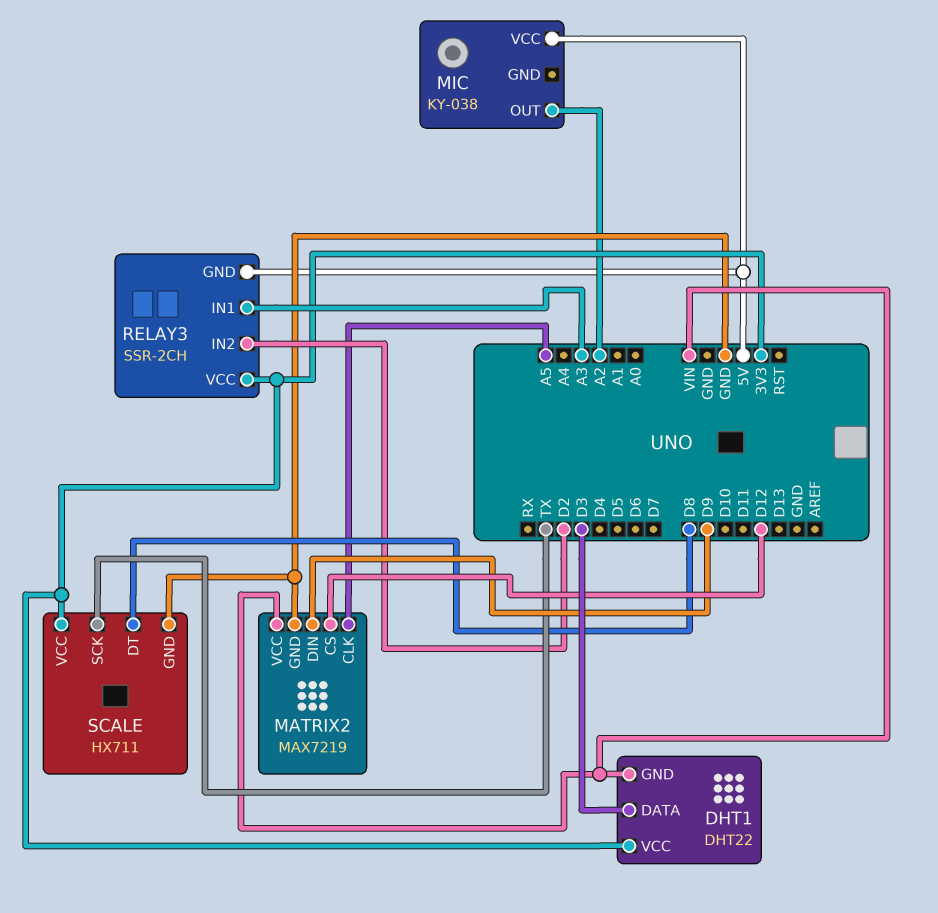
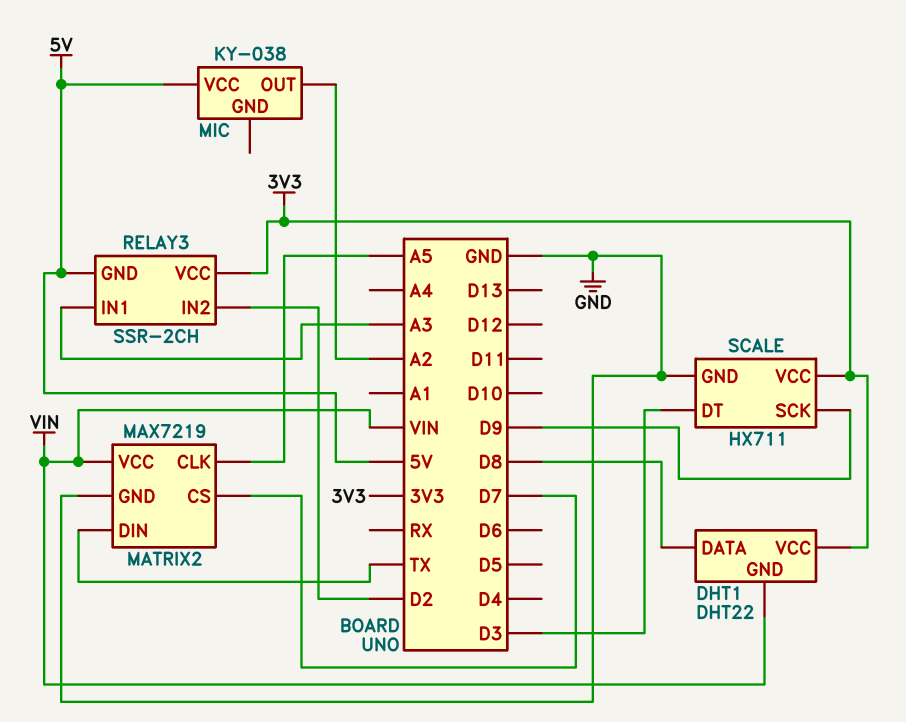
DHT1 pin DATA: D3 -> D8
MATRIX2 pin CS: D12 -> D7
MATRIX2 pin DIN: D9 -> TX
SCALE pin DT: D8 -> D3
SCALE pin SCK: TX -> D9

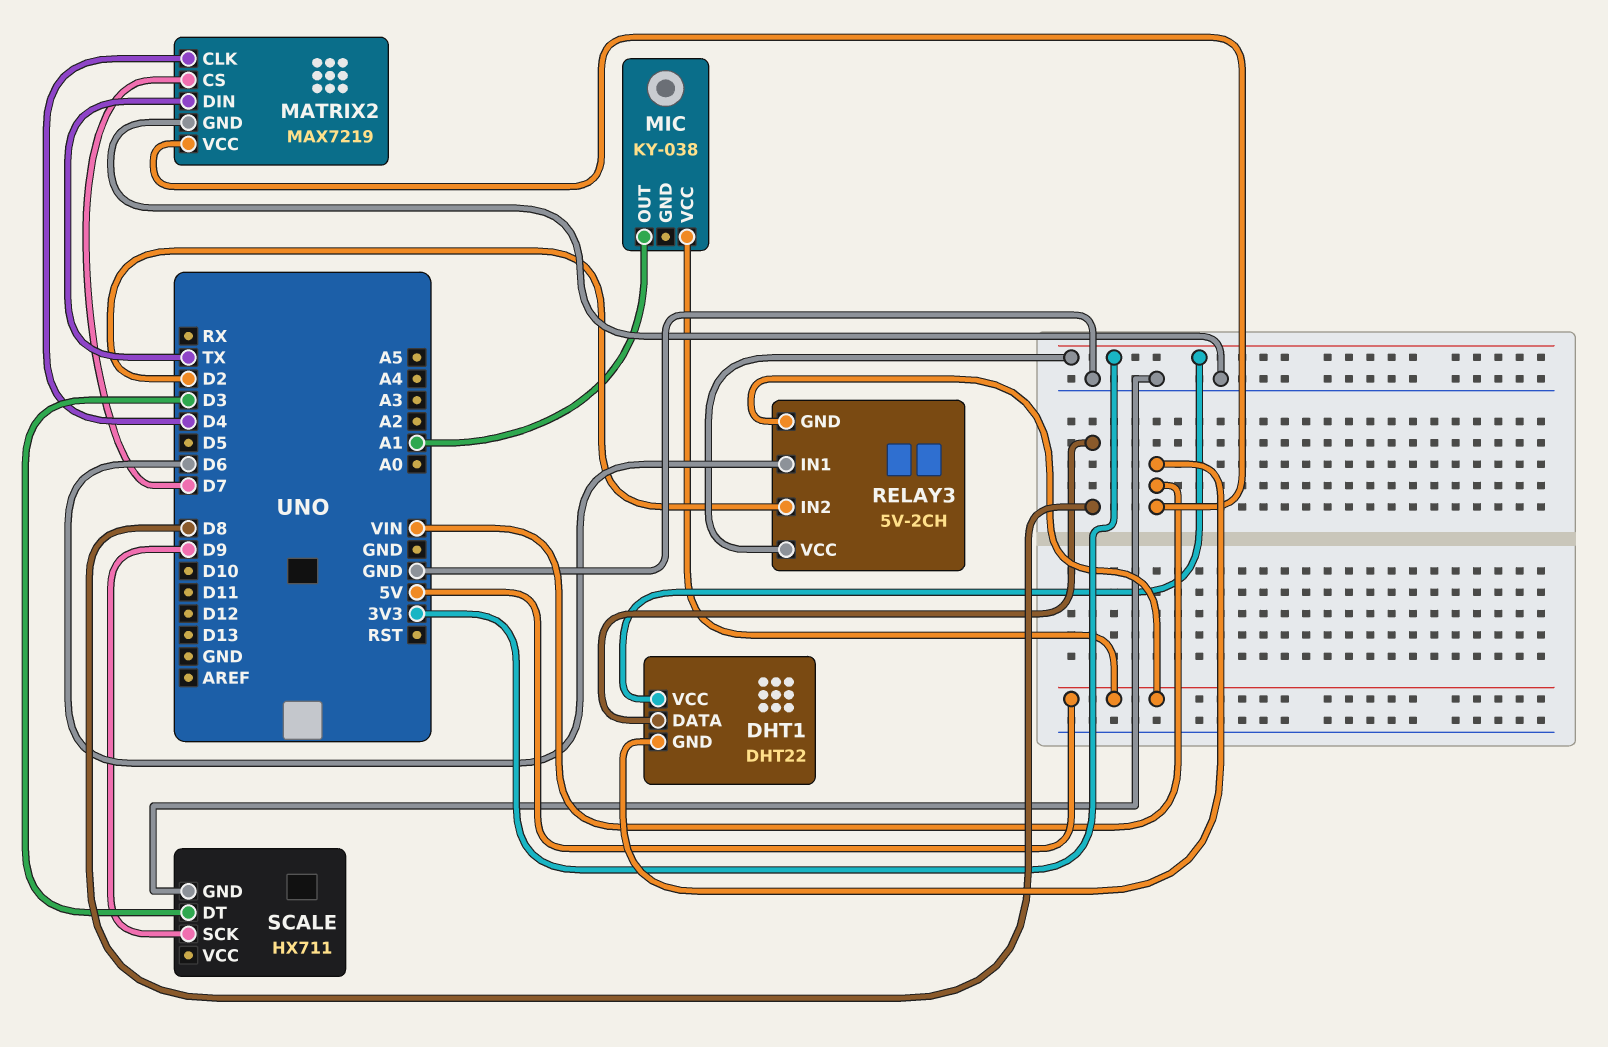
MATRIX2 pin CLK: A5 -> D4
MIC pin OUT: A2 -> A1
RELAY3: SSR-2CH -> 5V-2CH
RELAY3 pin IN1: A3 -> D6
SCALE pin VCC: 3V3 -> none

